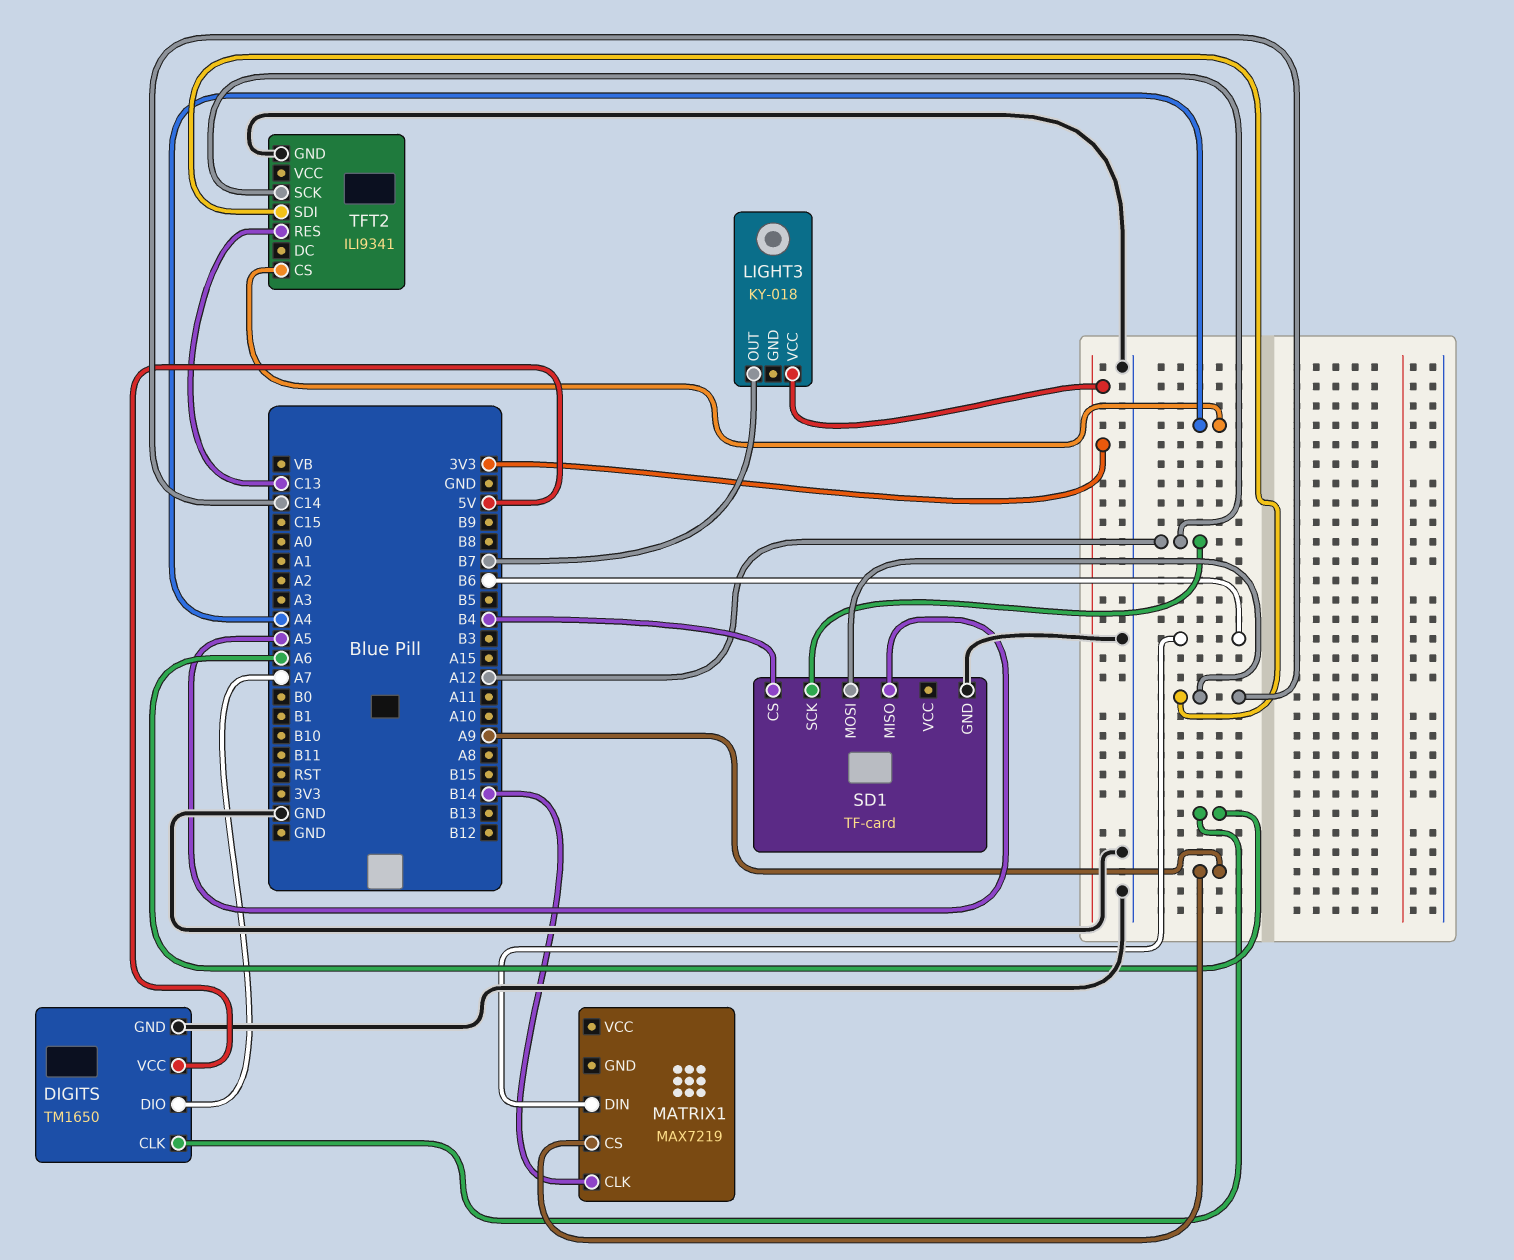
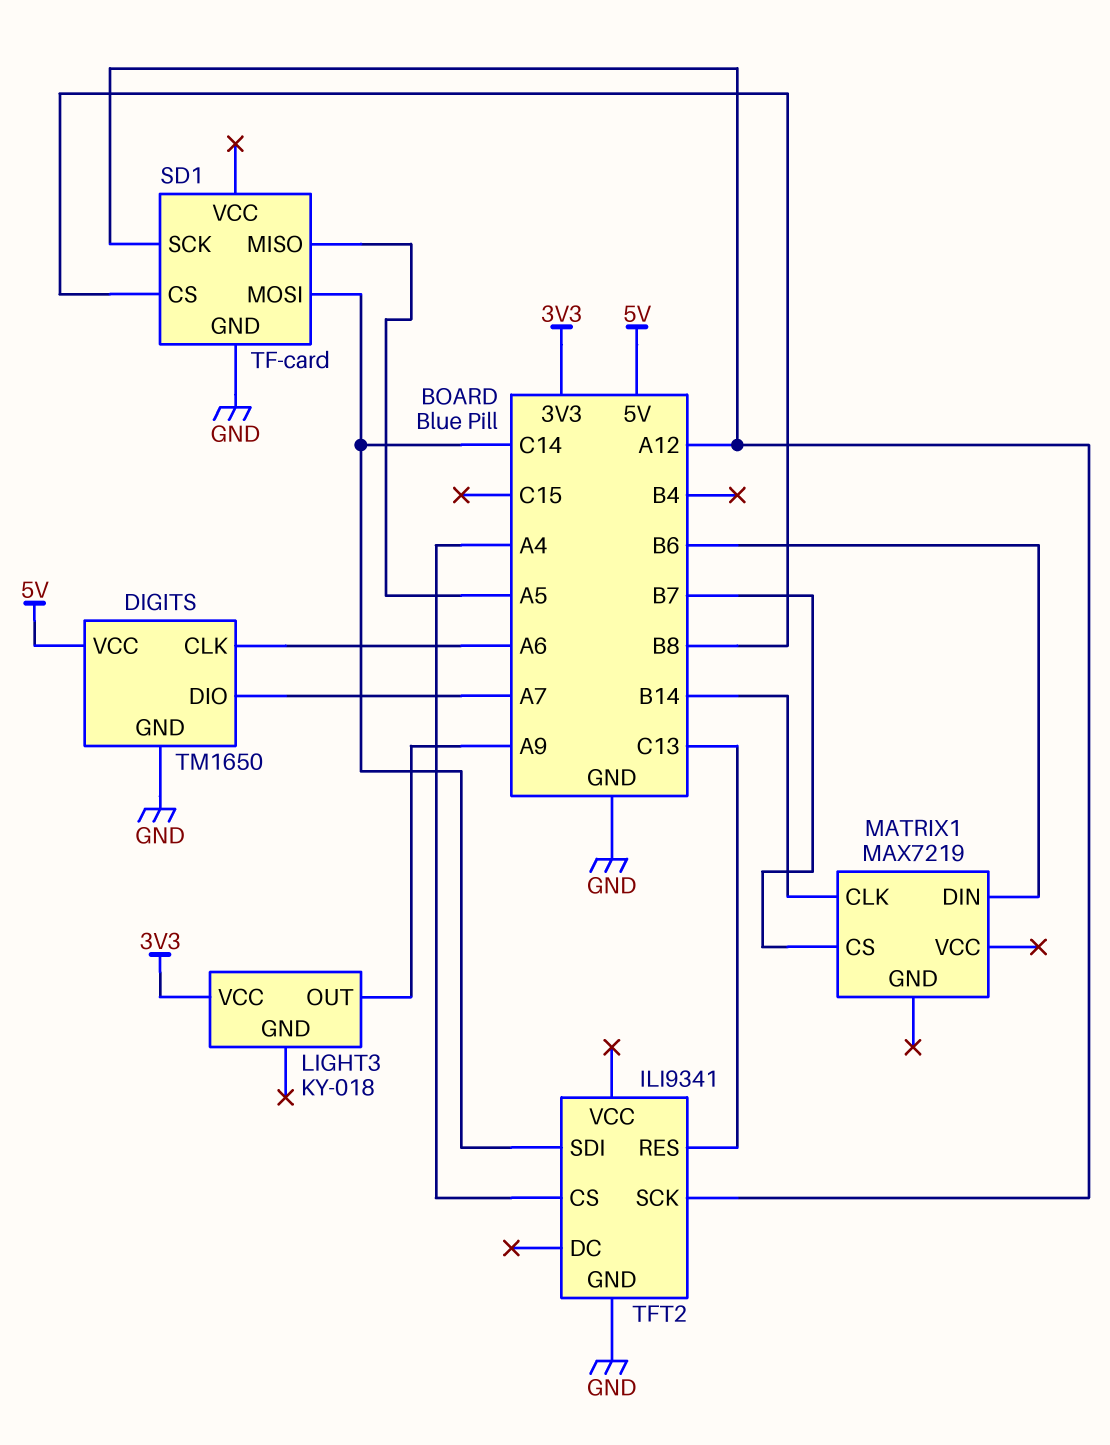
LIGHT3 pin OUT: B7 -> A9
MATRIX1 pin CS: A9 -> B7
SD1 pin CS: B4 -> B8

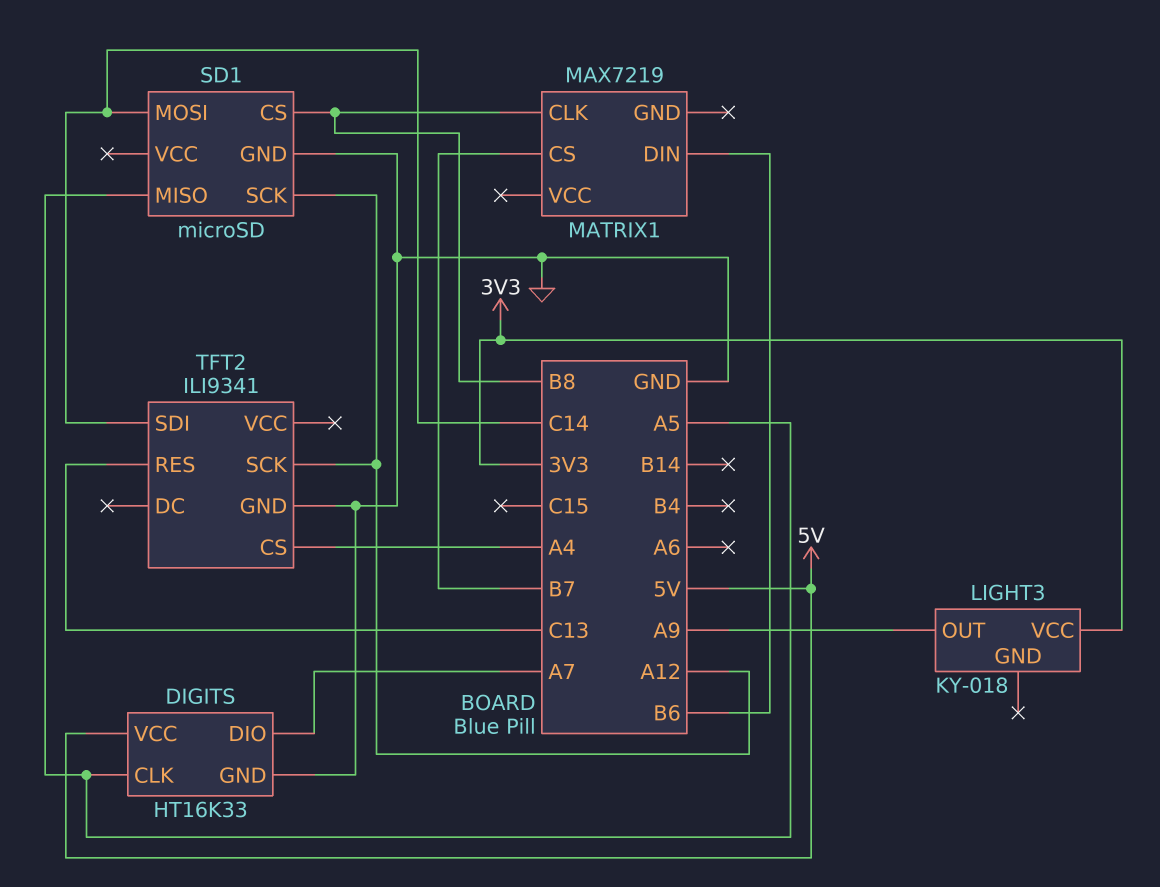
DIGITS: TM1650 -> HT16K33
DIGITS pin CLK: A6 -> A5
MATRIX1 pin CLK: B14 -> B8
SD1: TF-card -> microSD

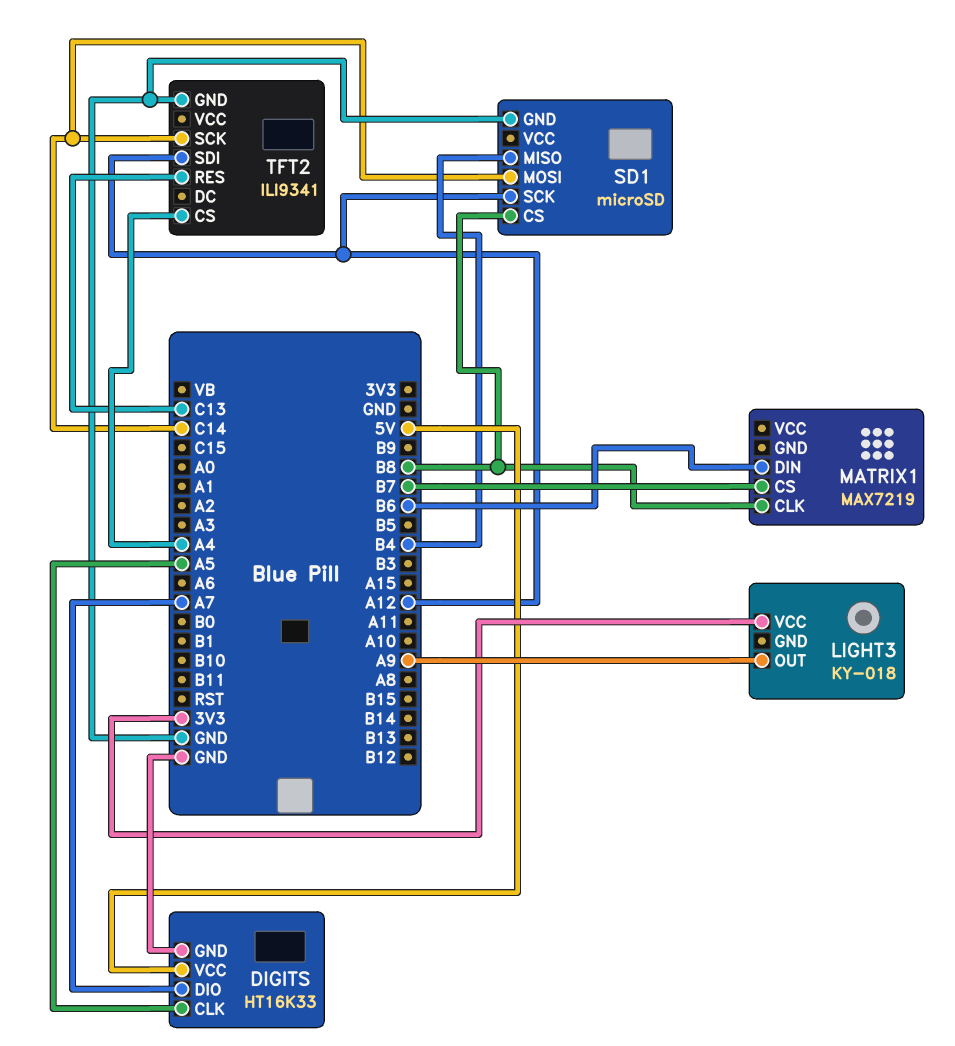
SD1 pin MISO: A5 -> B4
TFT2 pin SCK: A12 -> C14
TFT2 pin SDI: C14 -> A12

